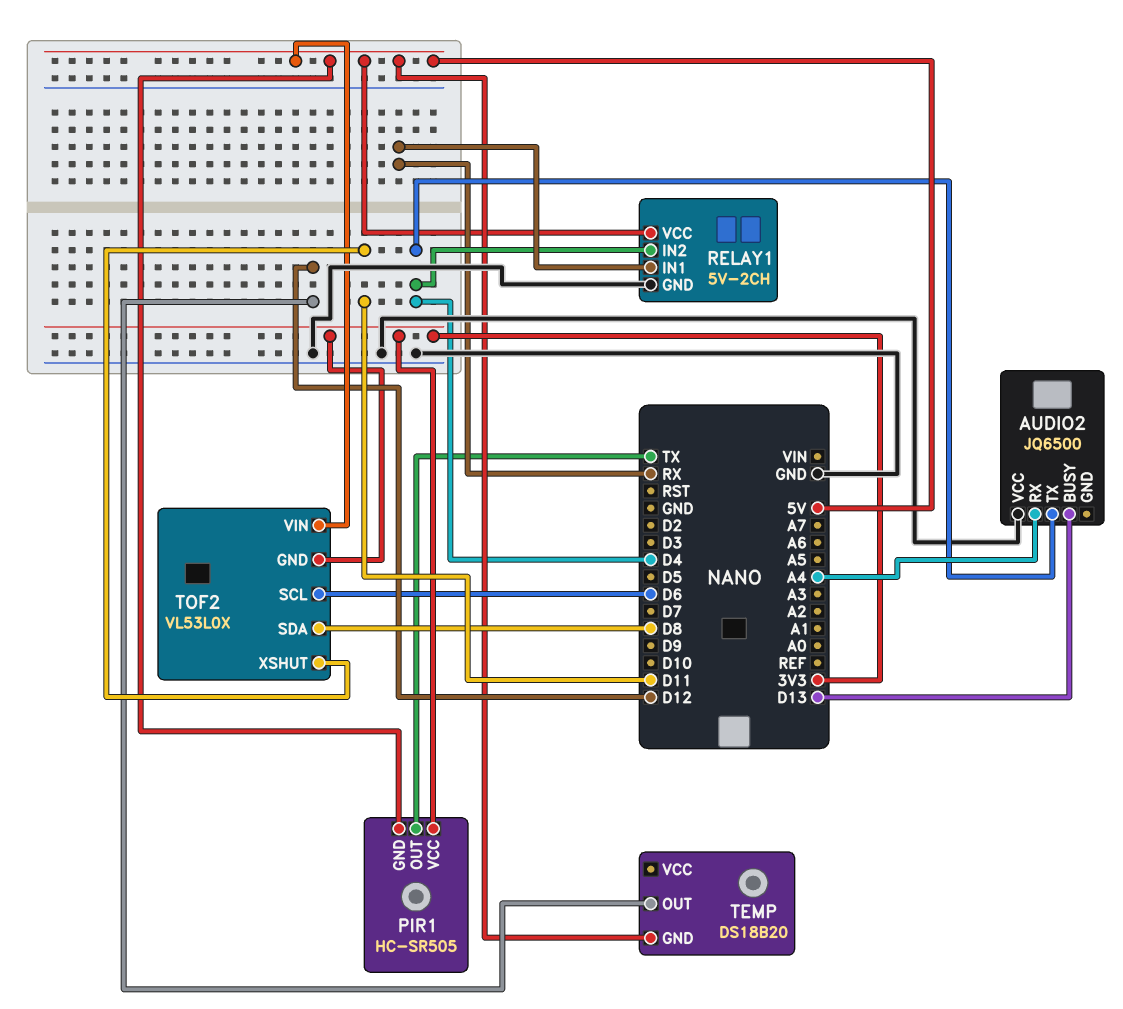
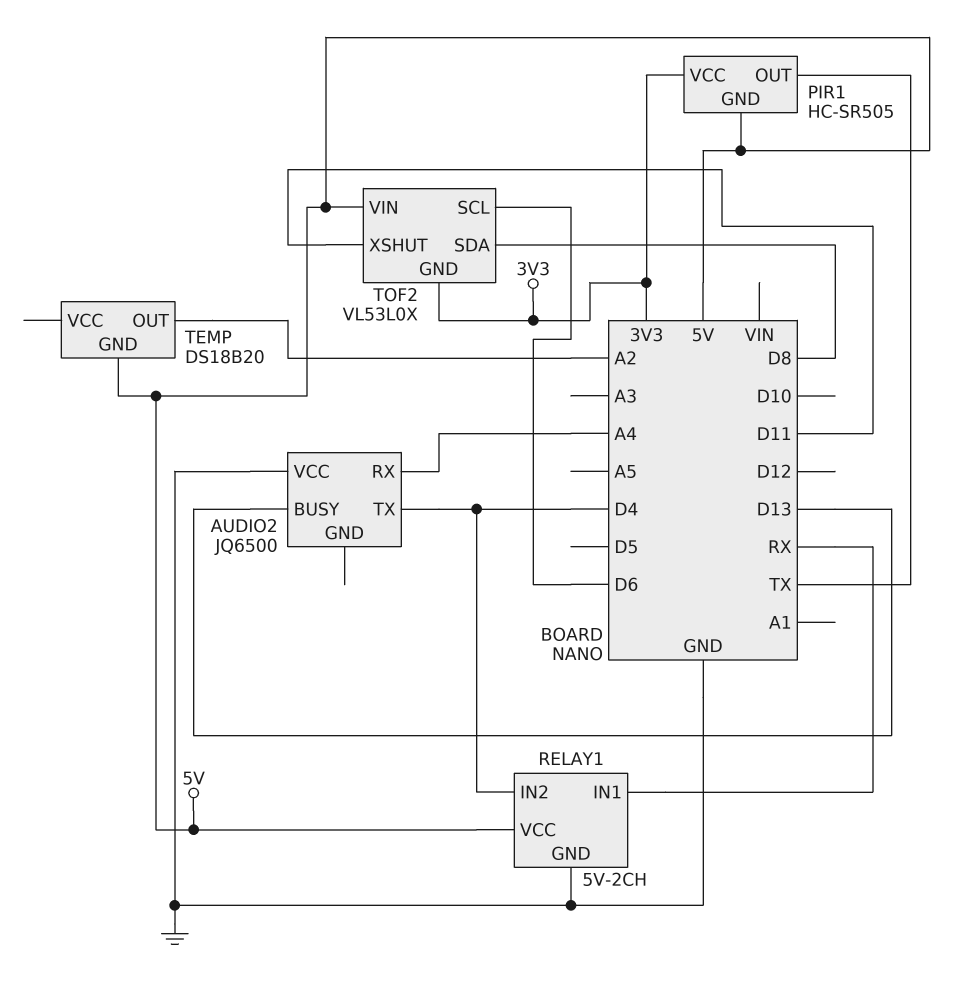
TEMP pin OUT: D12 -> A2

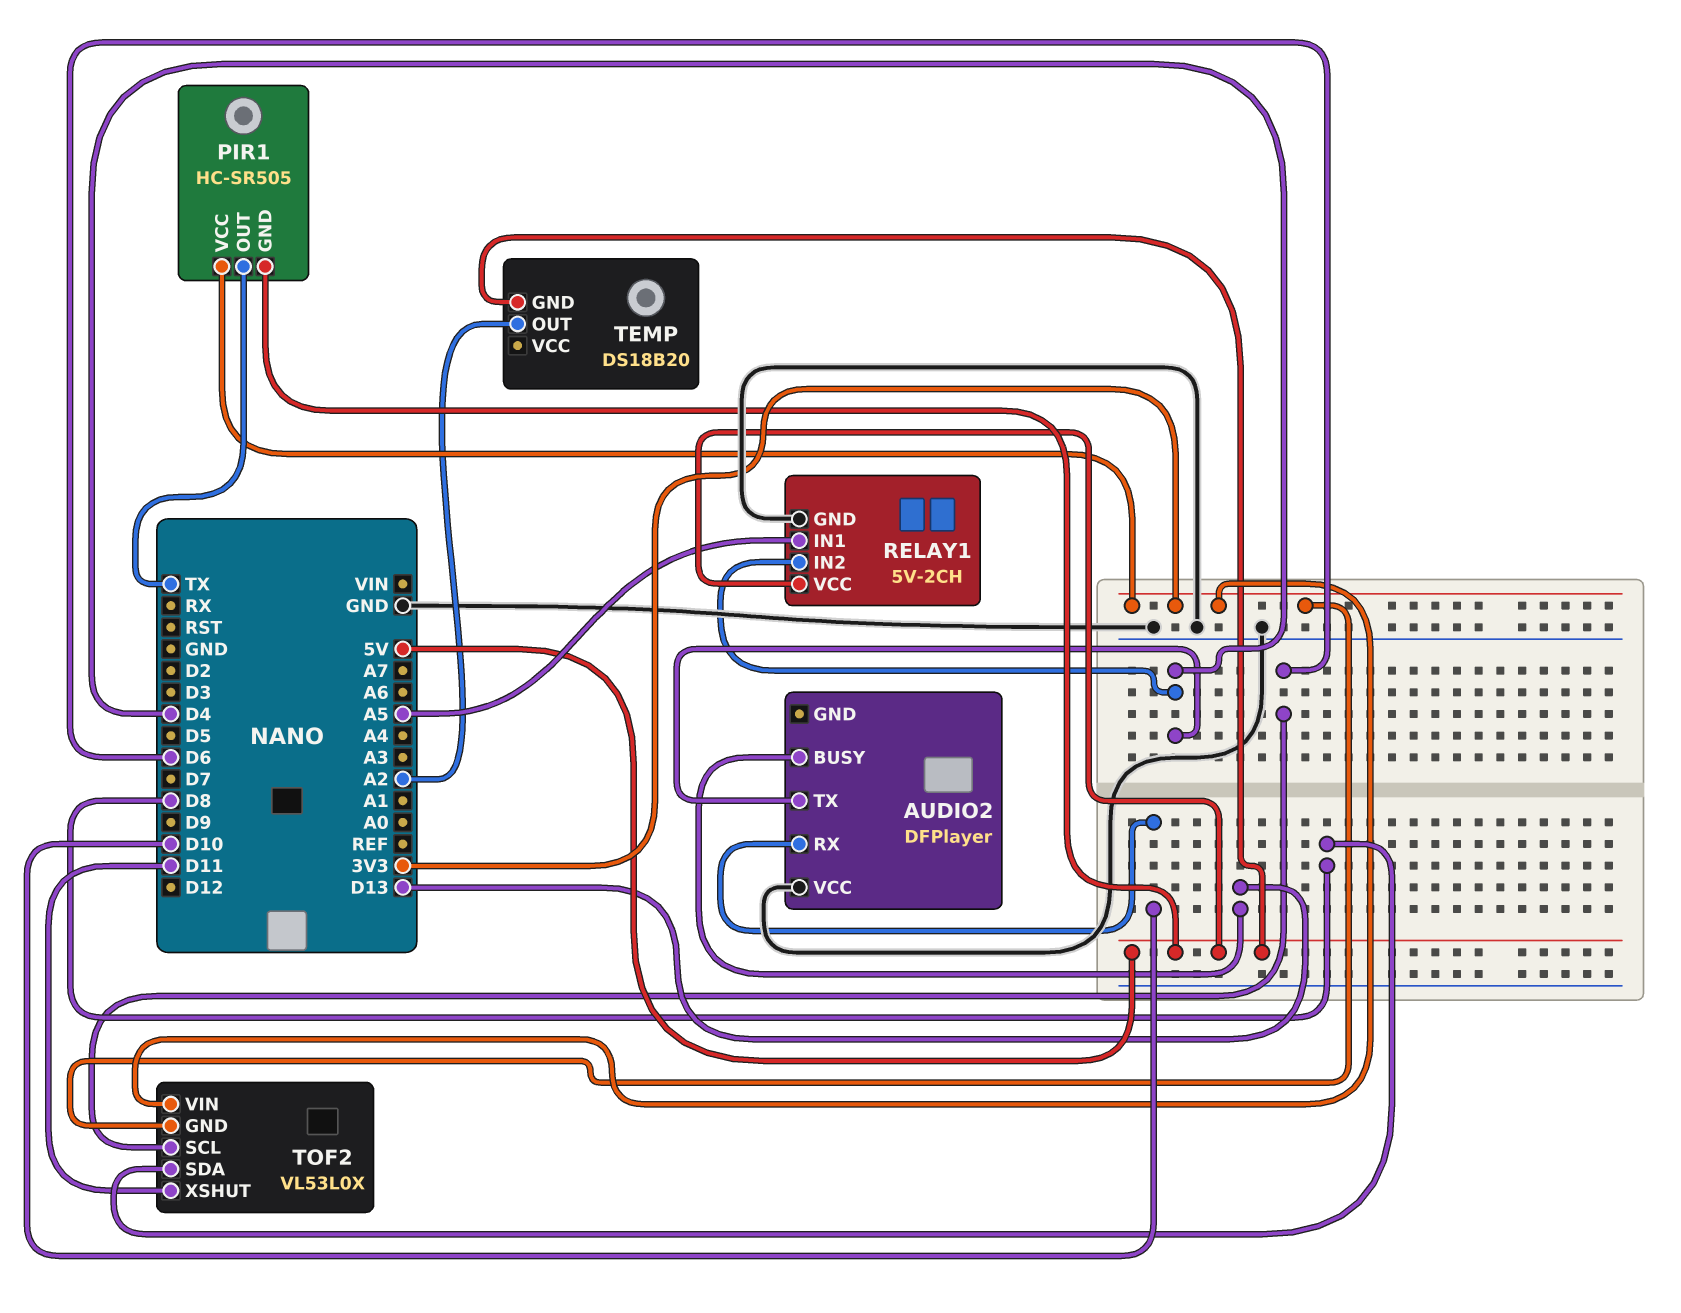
AUDIO2: JQ6500 -> DFPlayer
AUDIO2 pin RX: A4 -> D10
RELAY1 pin IN1: RX -> A5
TOF2 pin VIN: 5V -> 3V3

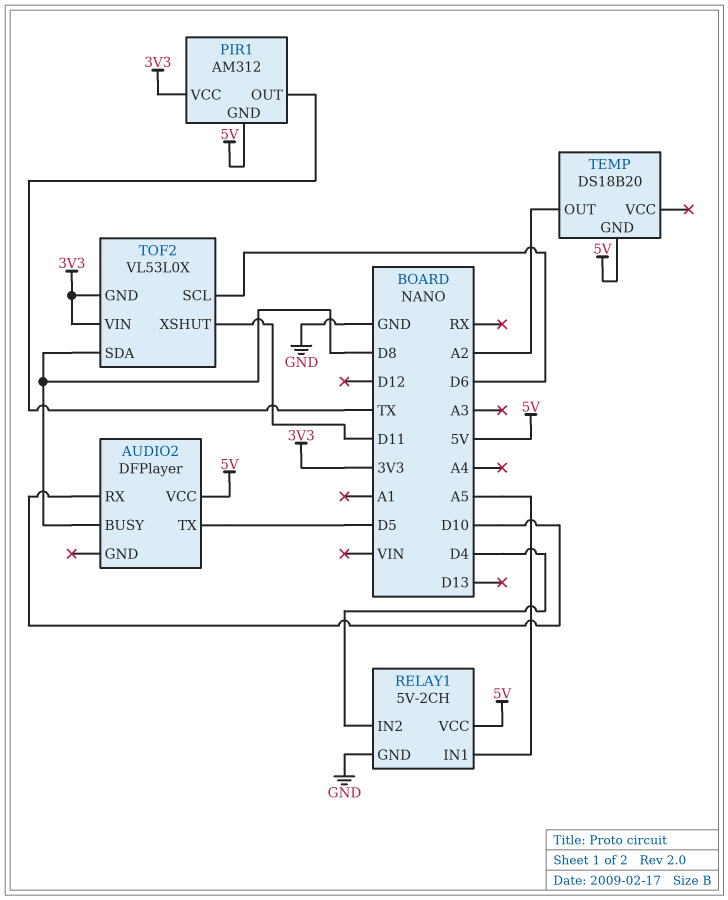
AUDIO2 pin BUSY: D13 -> D8
AUDIO2 pin TX: D4 -> D5
AUDIO2 pin VCC: GND -> 5V
PIR1: HC-SR505 -> AM312

